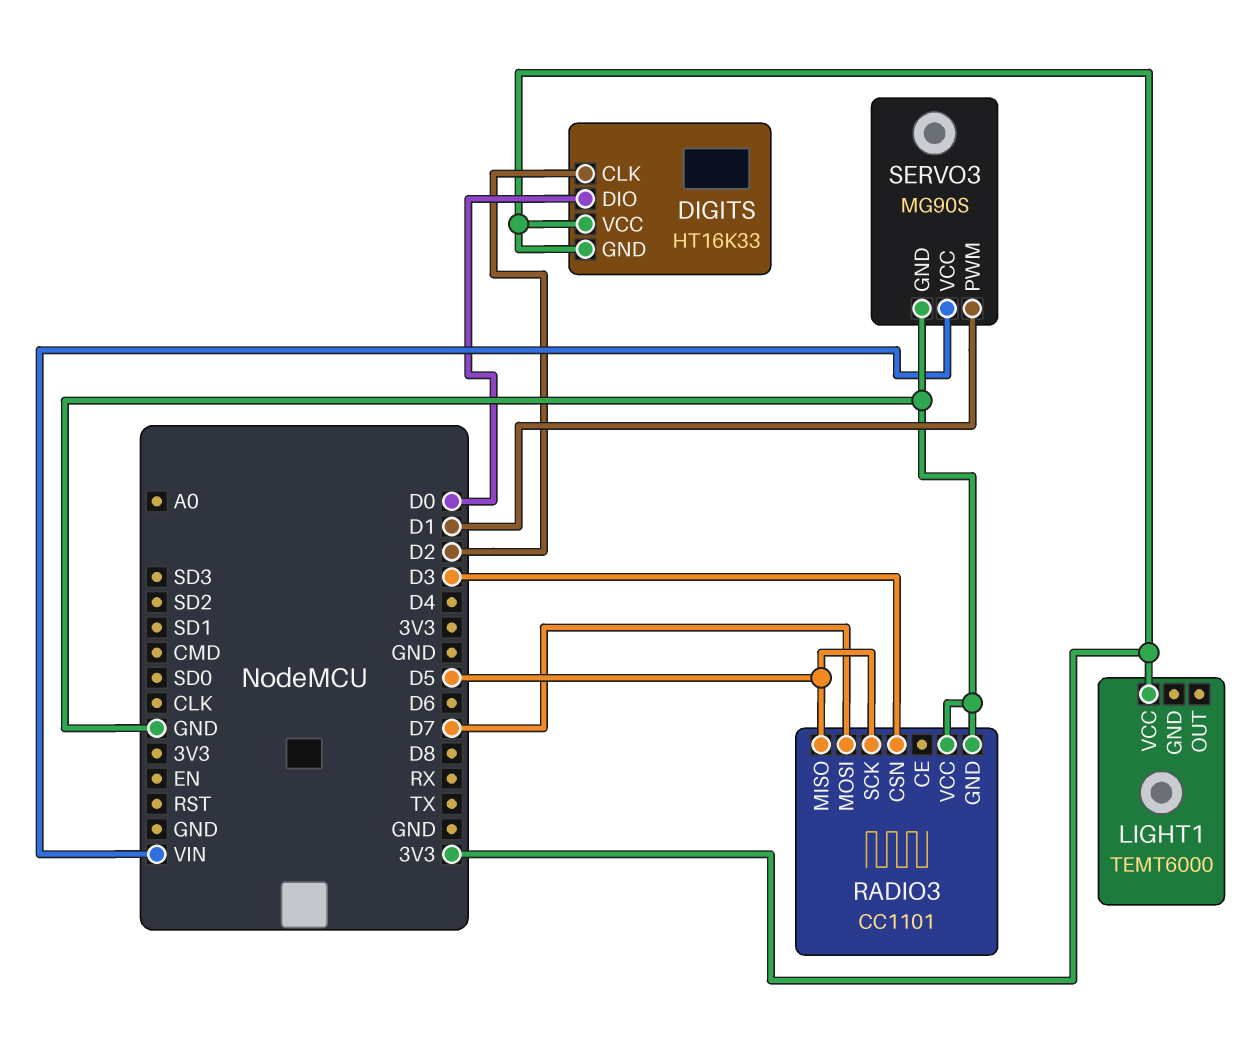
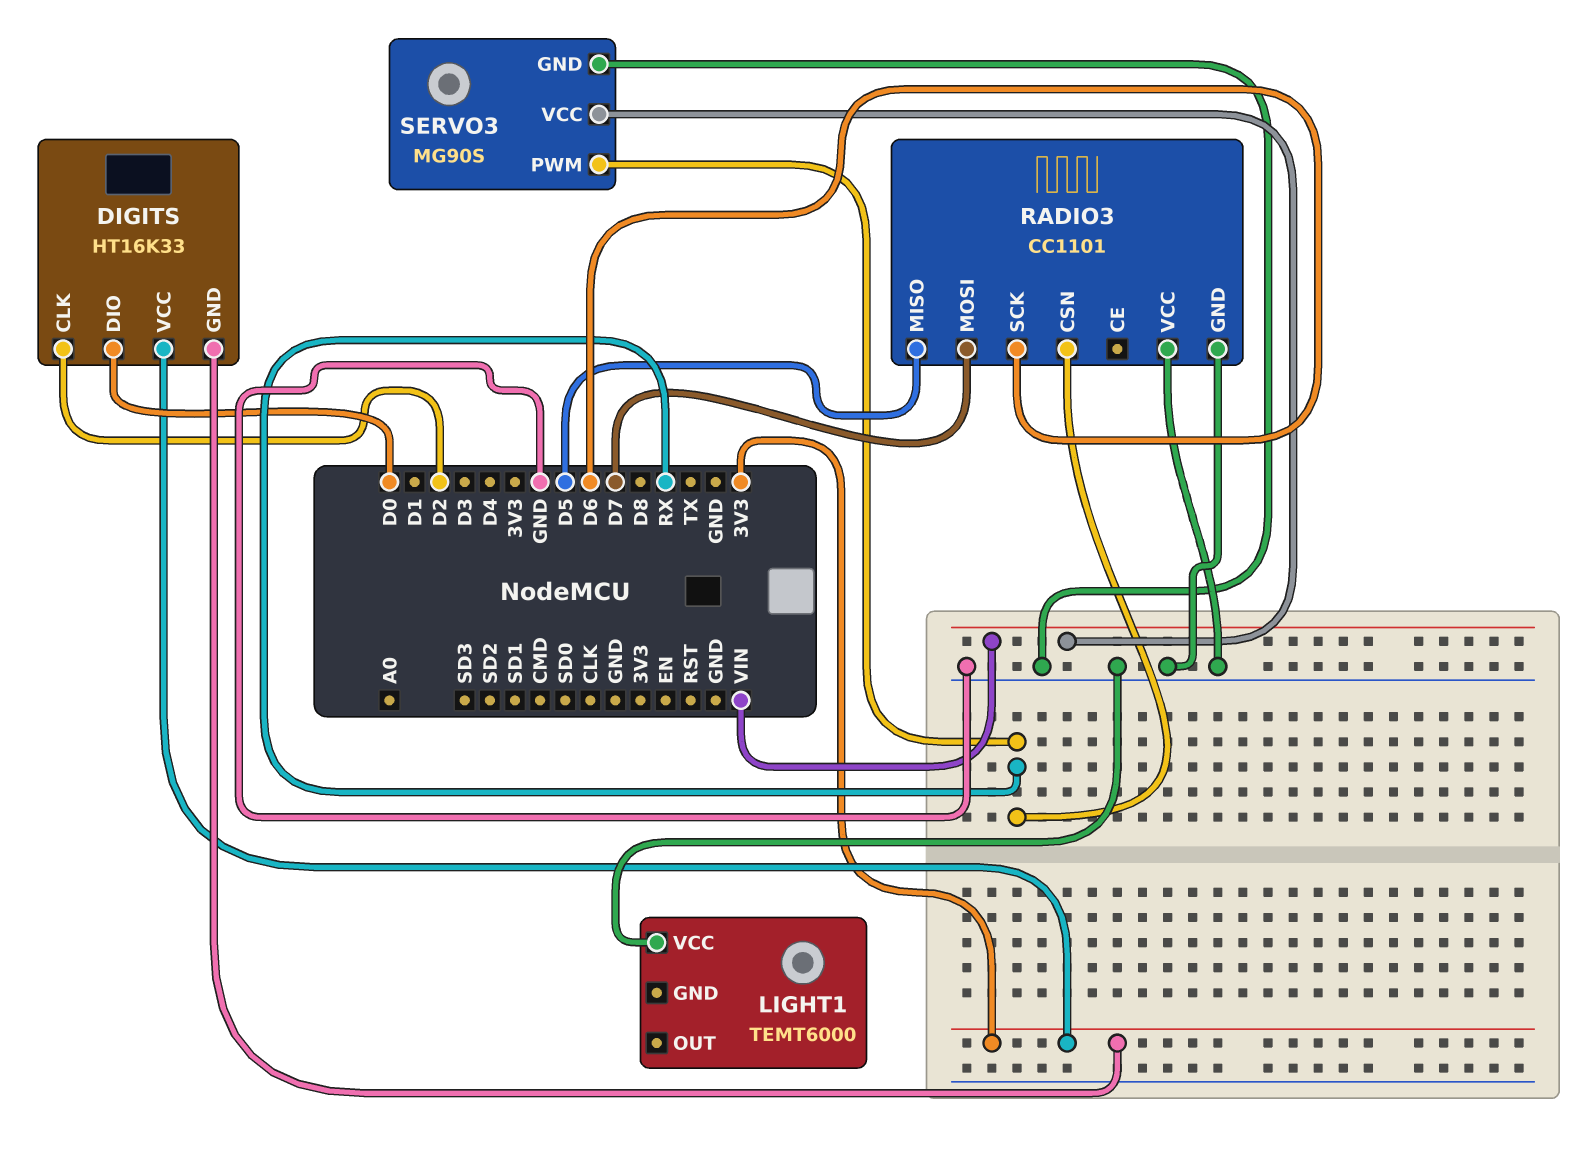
LIGHT1 pin VCC: 3V3 -> GND
RADIO3 pin CSN: D3 -> RX
RADIO3 pin SCK: D5 -> D6
SERVO3 pin PWM: D1 -> RX

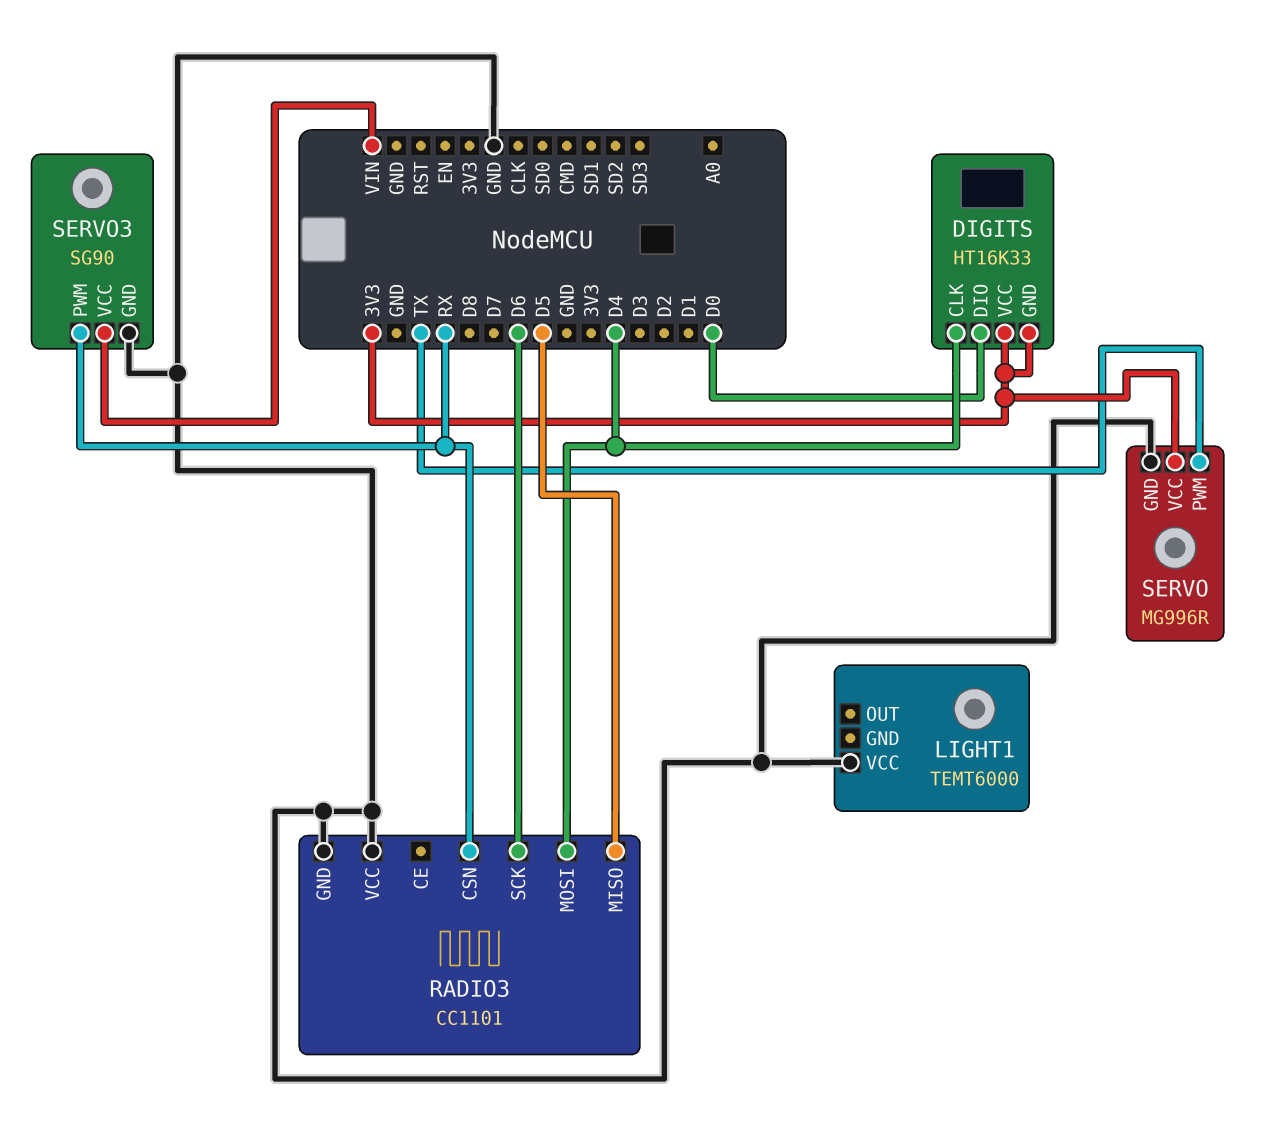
DIGITS pin CLK: D2 -> D4
RADIO3 pin MOSI: D7 -> D4
SERVO: none -> MG996R
SERVO pin GND: none -> GND
SERVO pin PWM: none -> TX
SERVO pin VCC: none -> 3V3
SERVO3: MG90S -> SG90

